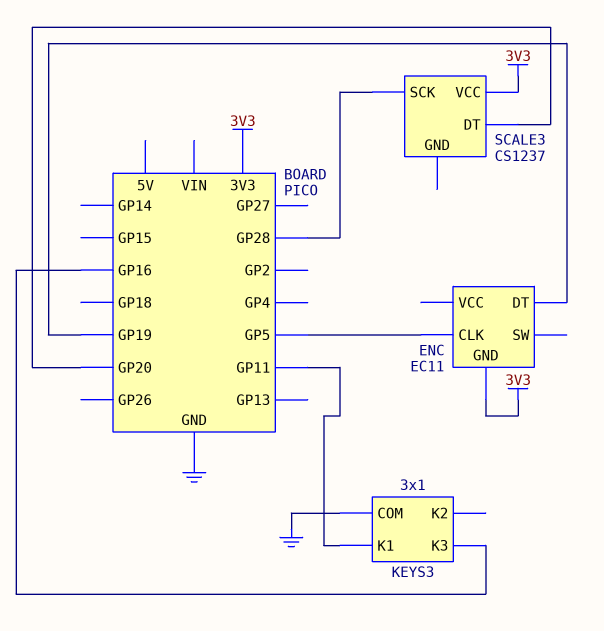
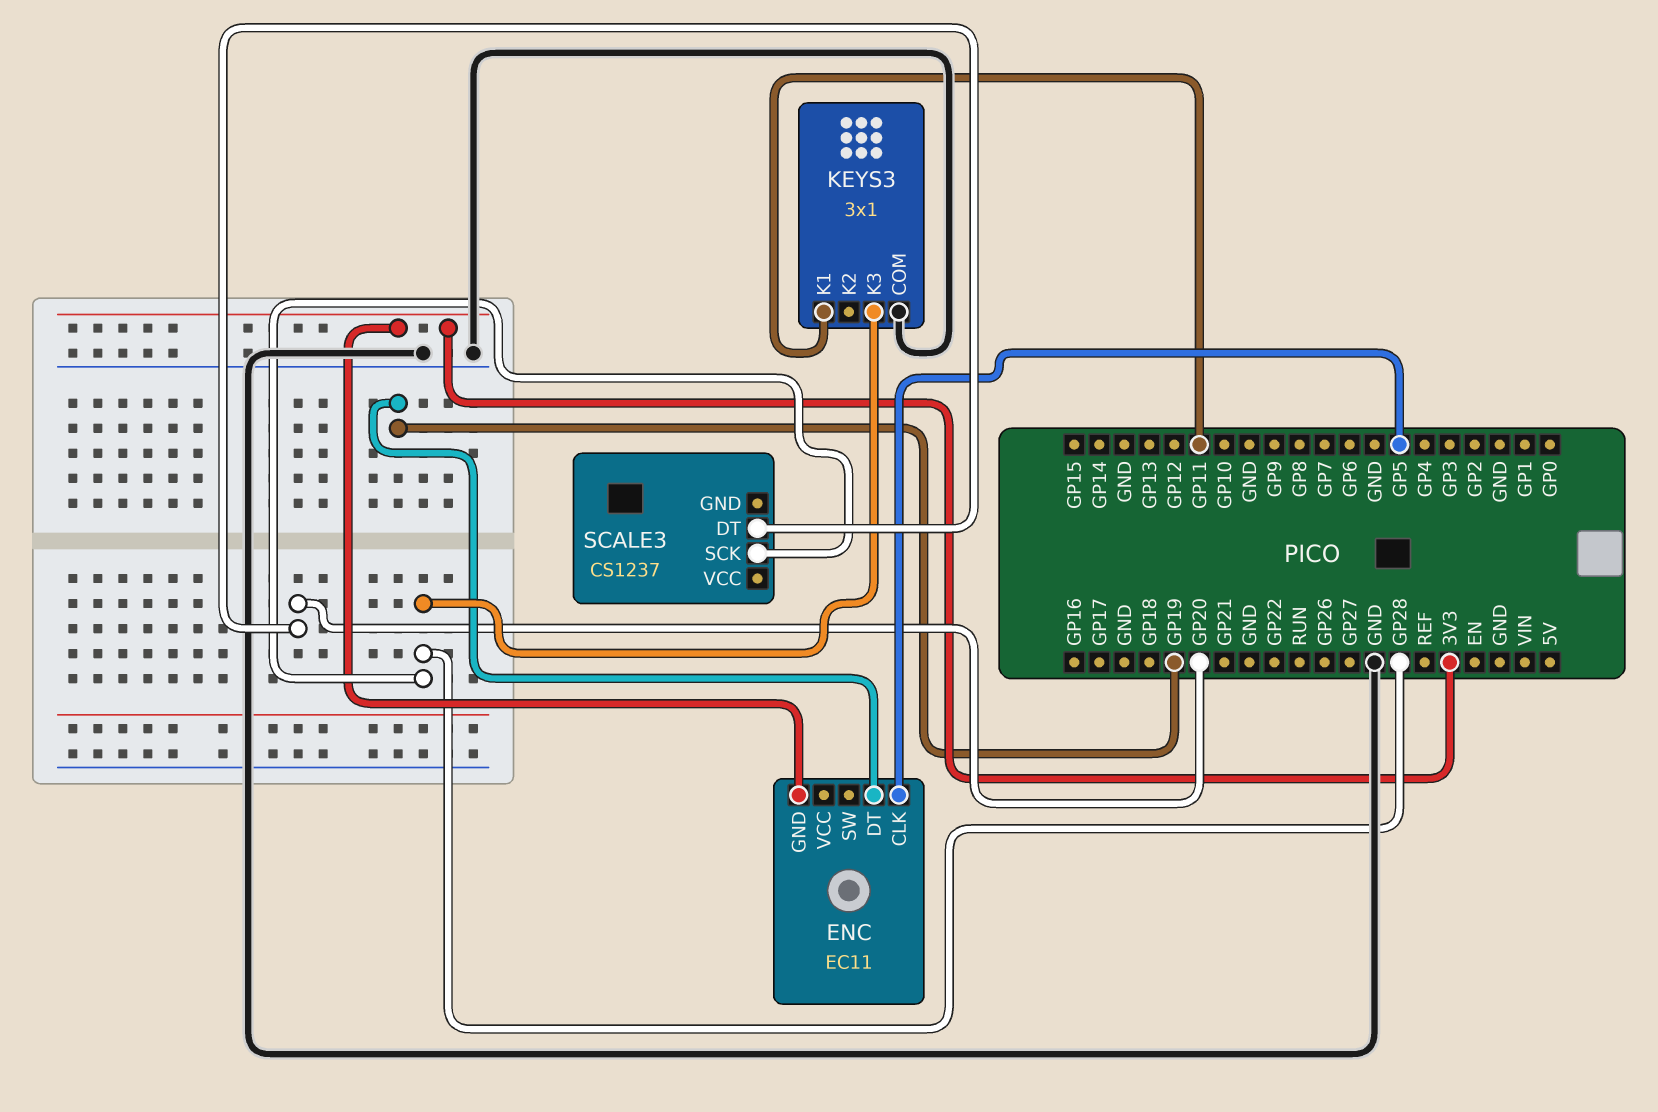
KEYS3 pin K3: GP16 -> GP28
SCALE3 pin VCC: 3V3 -> none

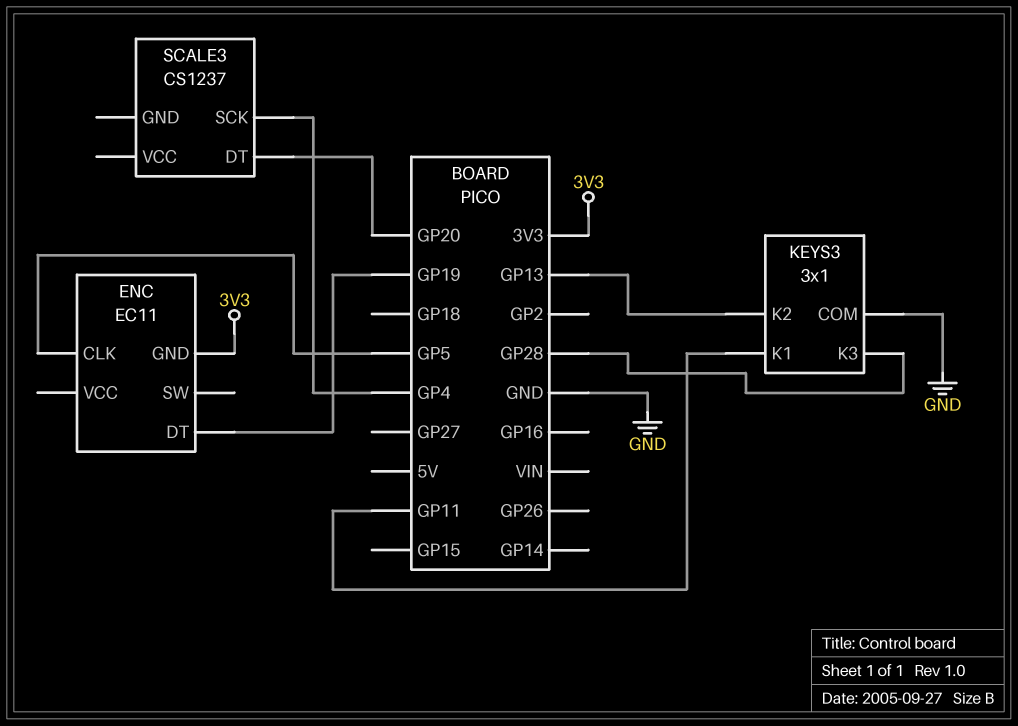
KEYS3 pin K2: none -> GP13
SCALE3 pin SCK: GP28 -> GP4

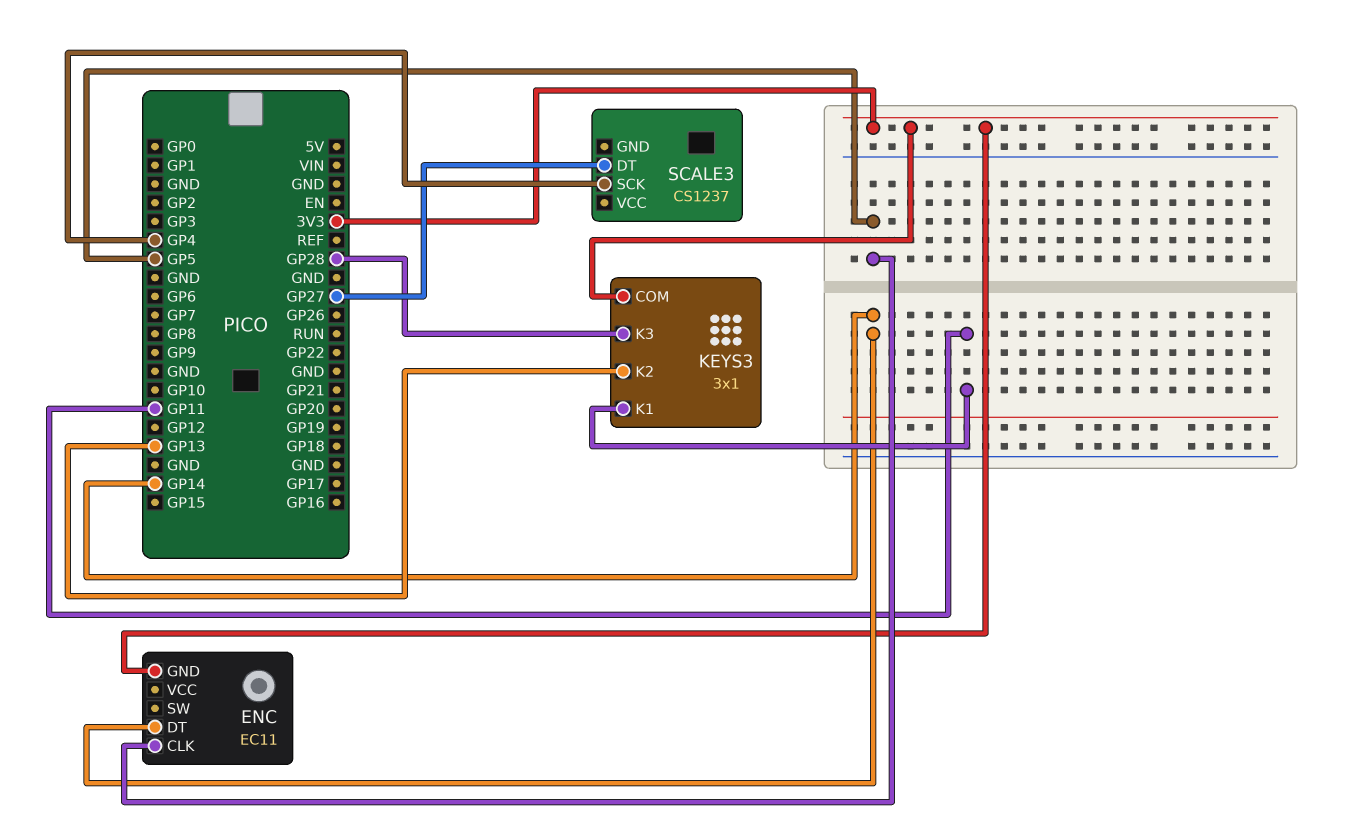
ENC pin DT: GP19 -> GP14
KEYS3 pin COM: GND -> 3V3
SCALE3 pin DT: GP20 -> GP27

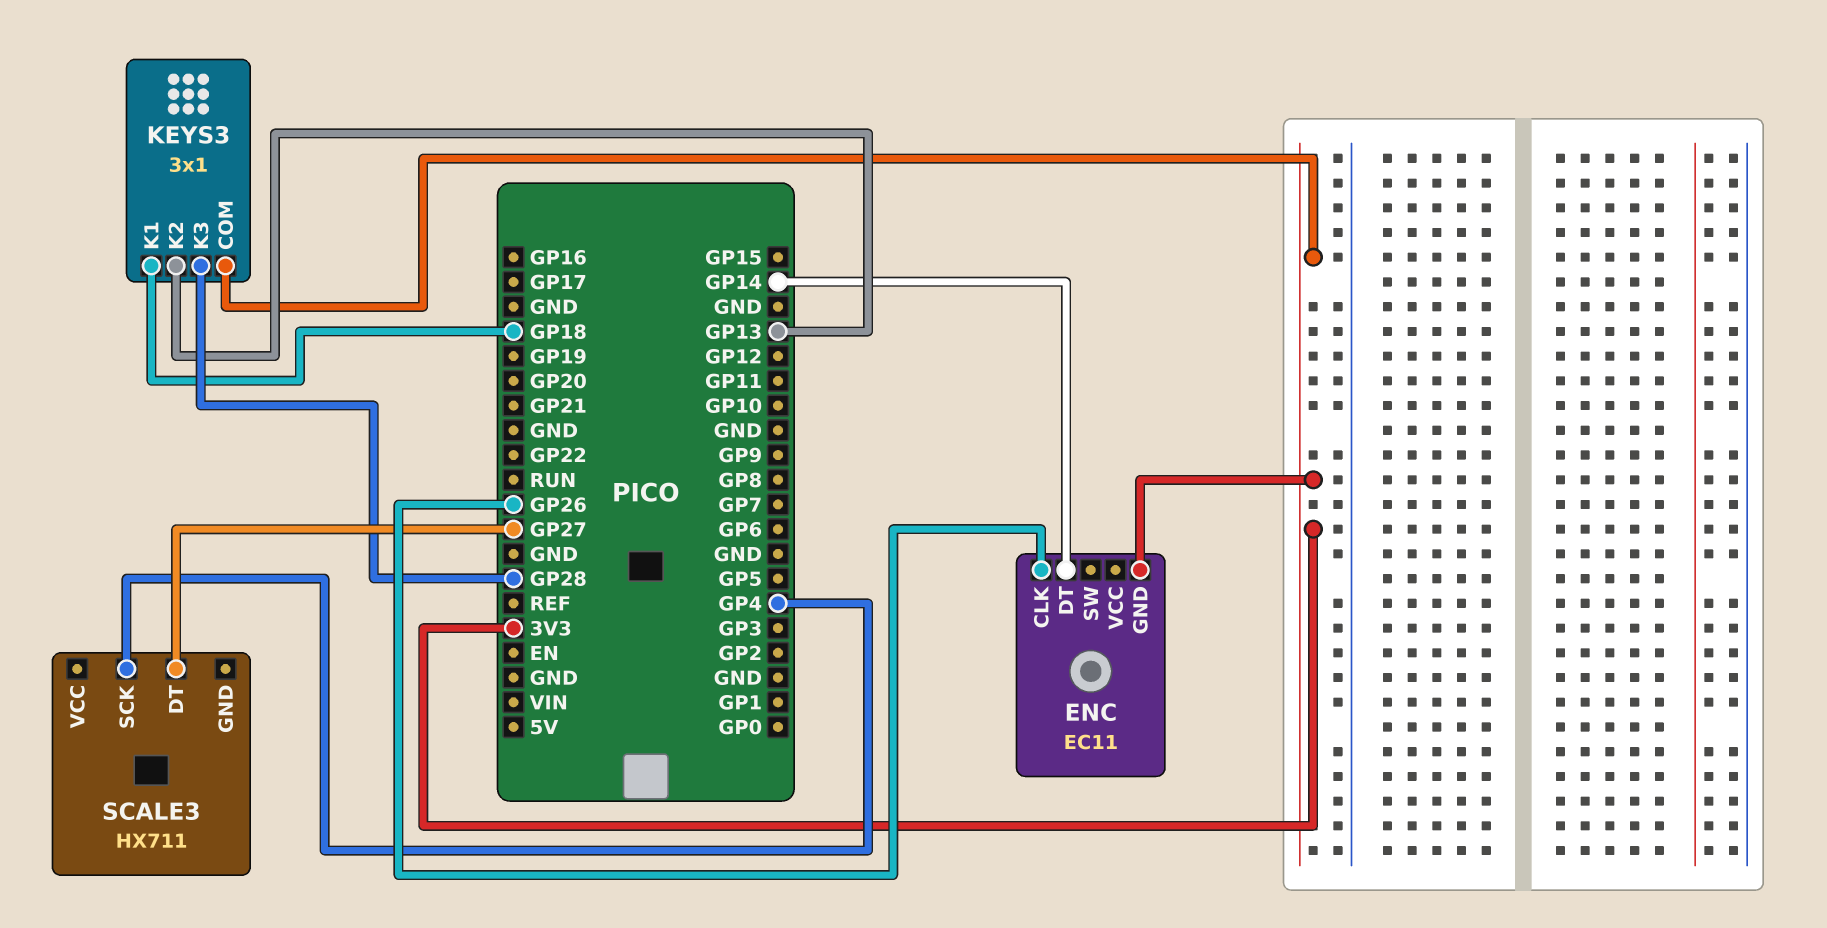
ENC pin CLK: GP5 -> GP26
KEYS3 pin K1: GP11 -> GP18
SCALE3: CS1237 -> HX711

